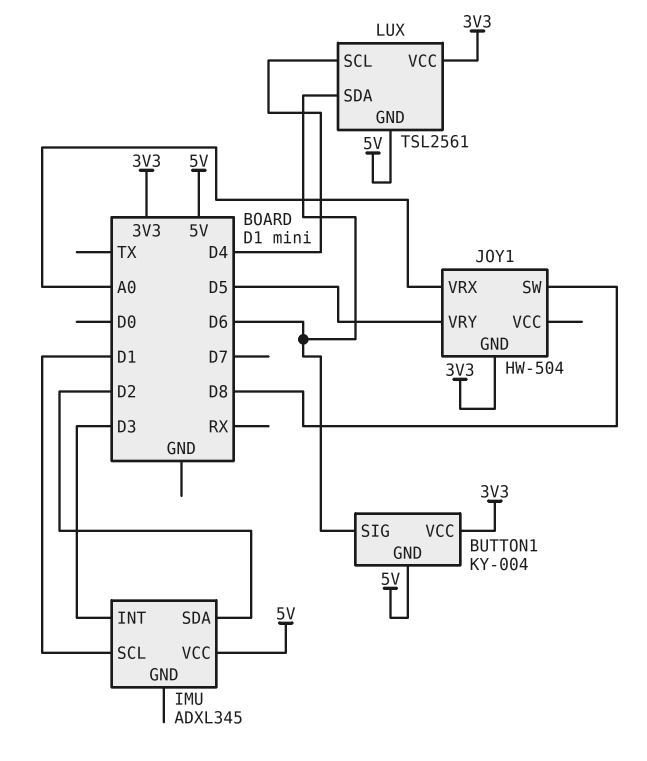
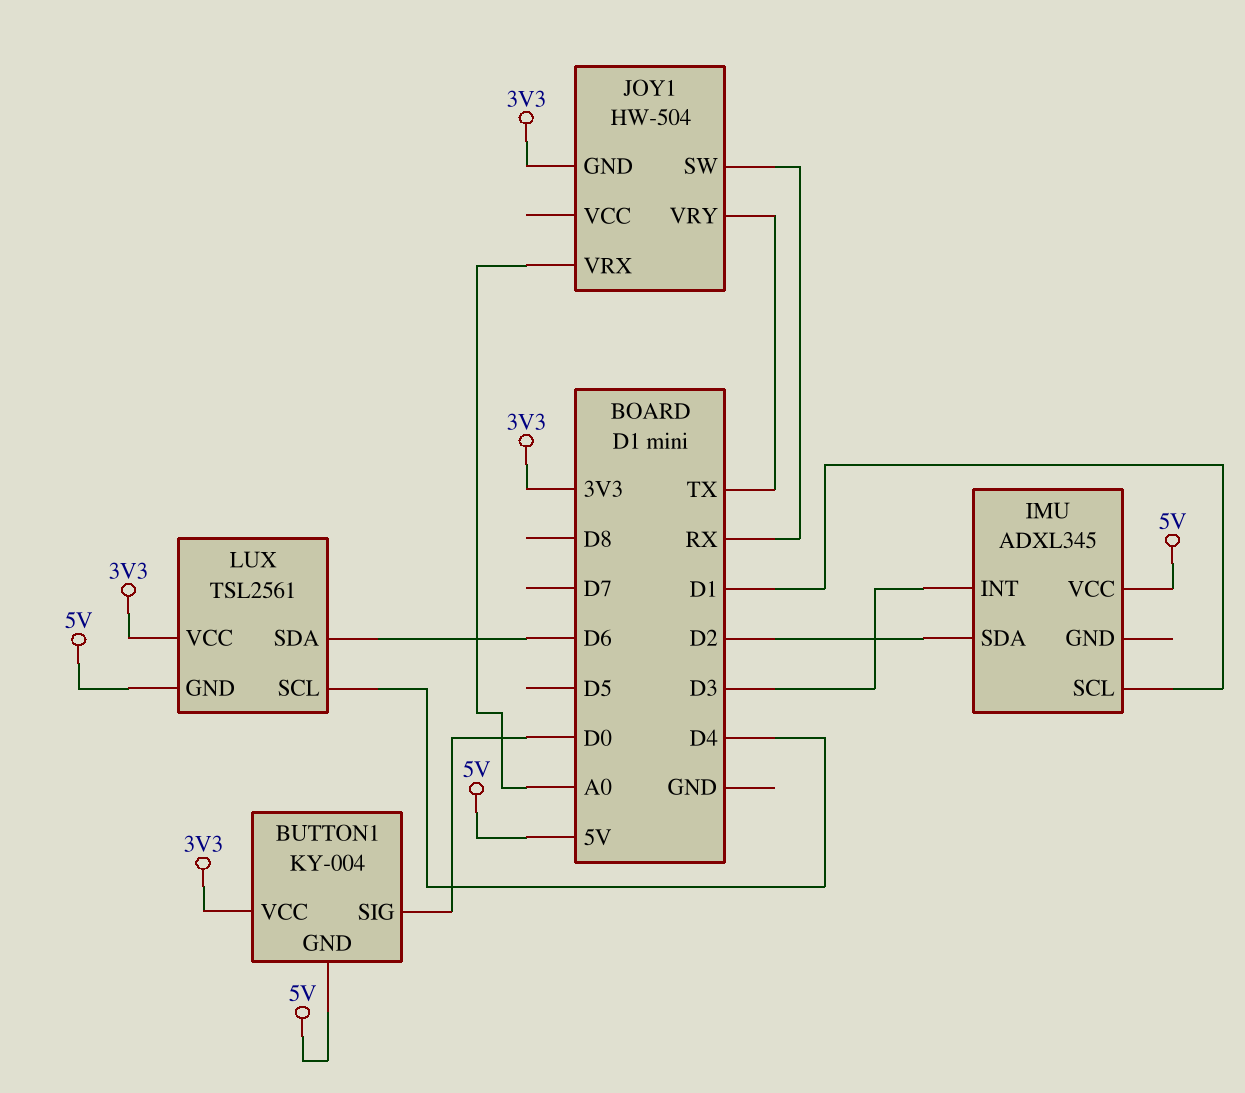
BUTTON1 pin SIG: D6 -> D0
JOY1 pin SW: D8 -> RX
JOY1 pin VRY: D5 -> TX

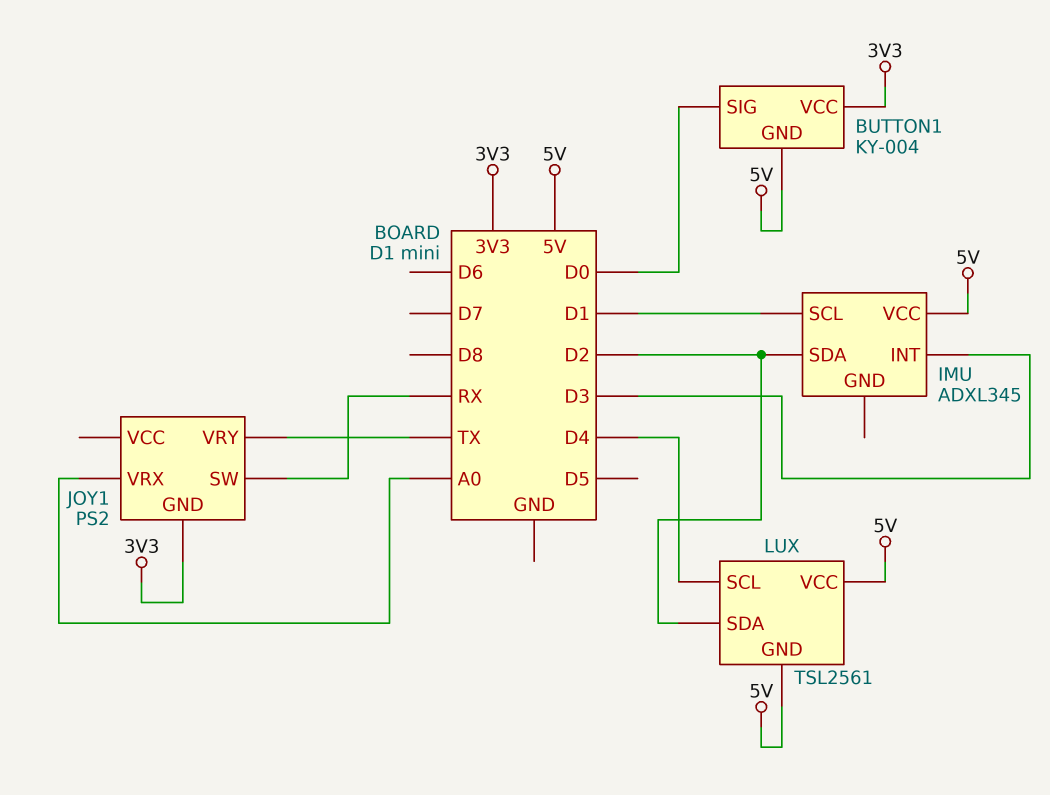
JOY1: HW-504 -> PS2
LUX pin SDA: D6 -> D2
LUX pin VCC: 3V3 -> 5V

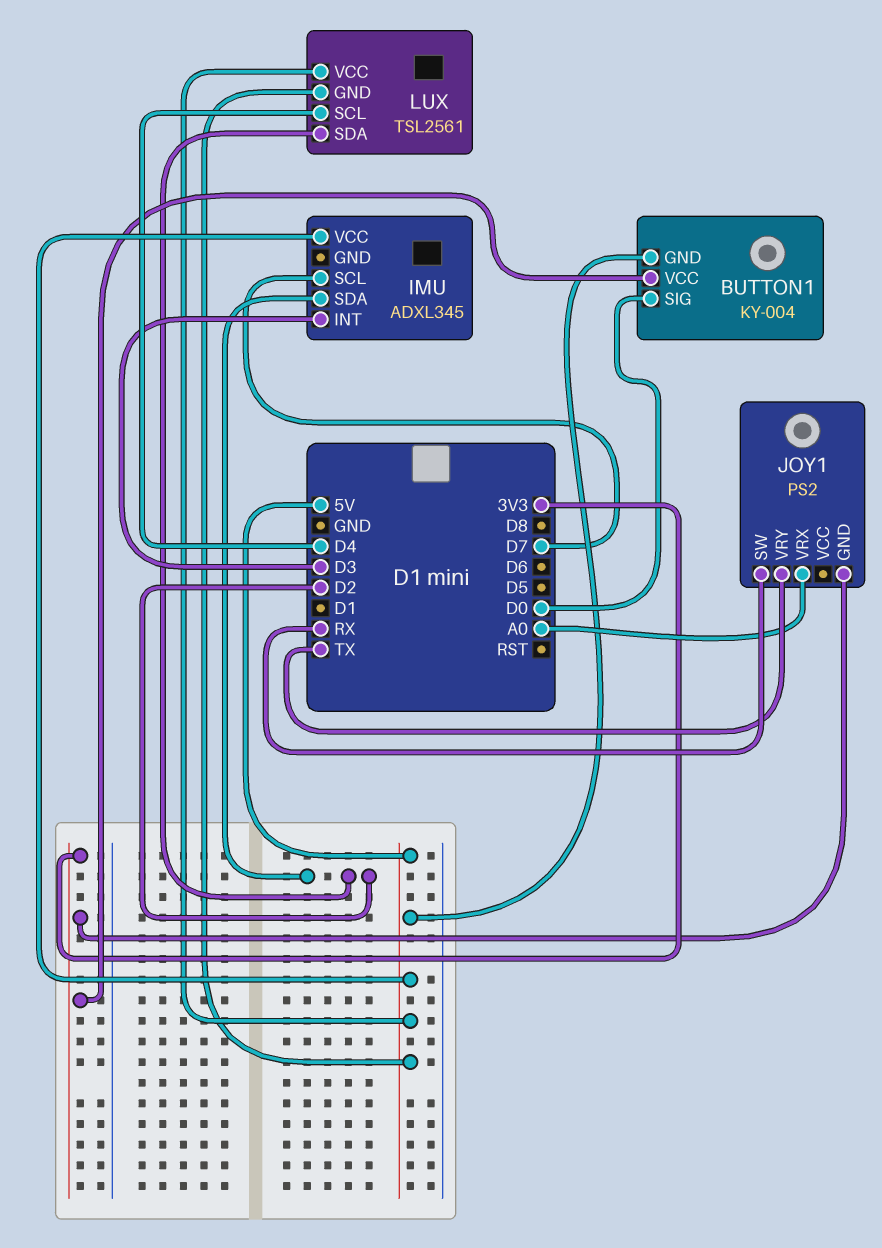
IMU pin SCL: D1 -> D7

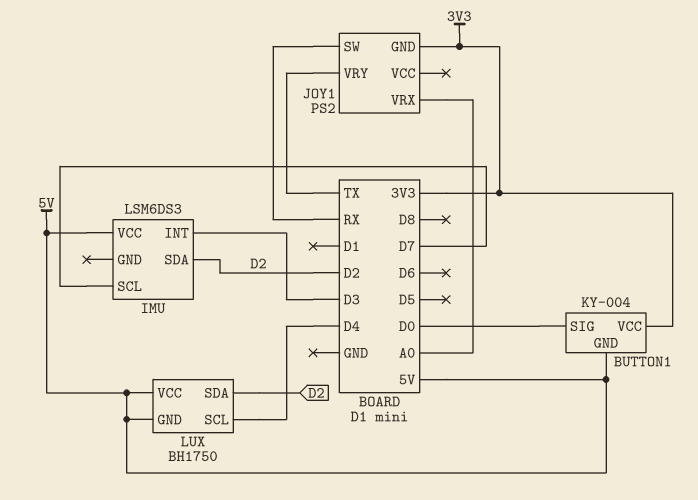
IMU: ADXL345 -> LSM6DS3
LUX: TSL2561 -> BH1750

